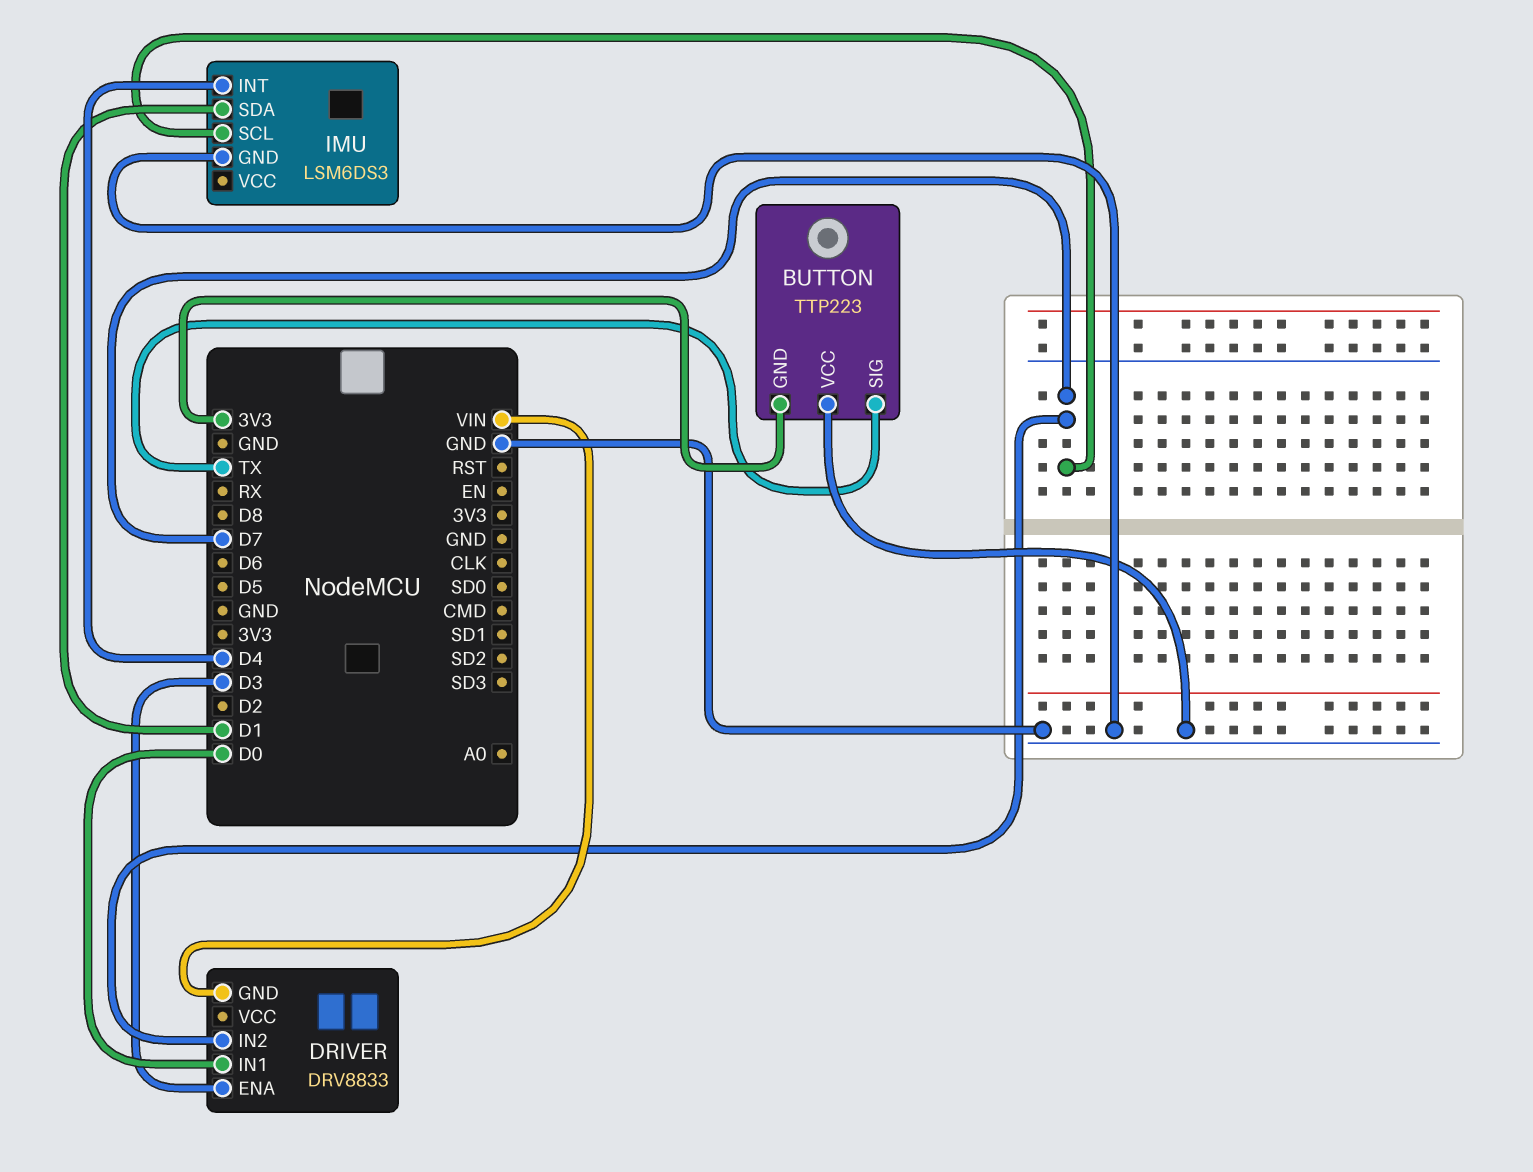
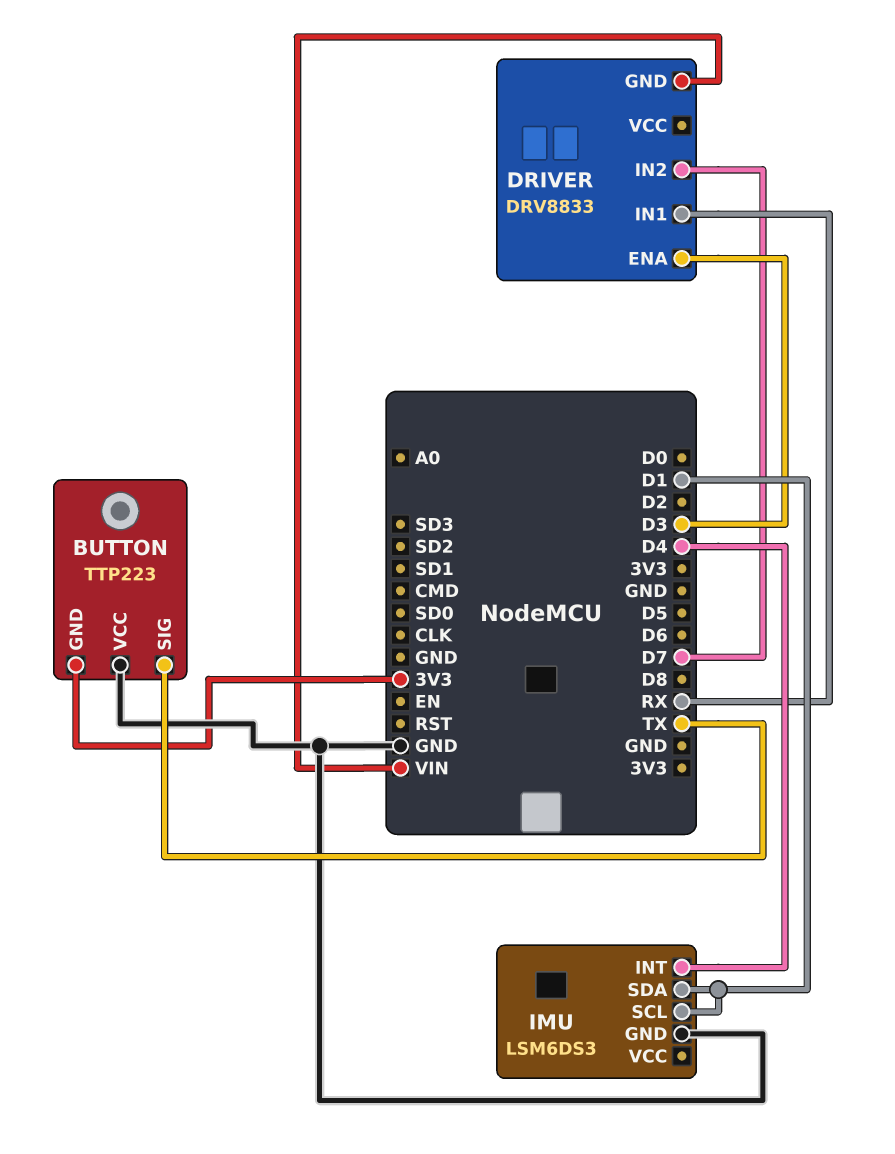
DRIVER pin IN1: D0 -> RX
IMU pin SCL: D7 -> D1

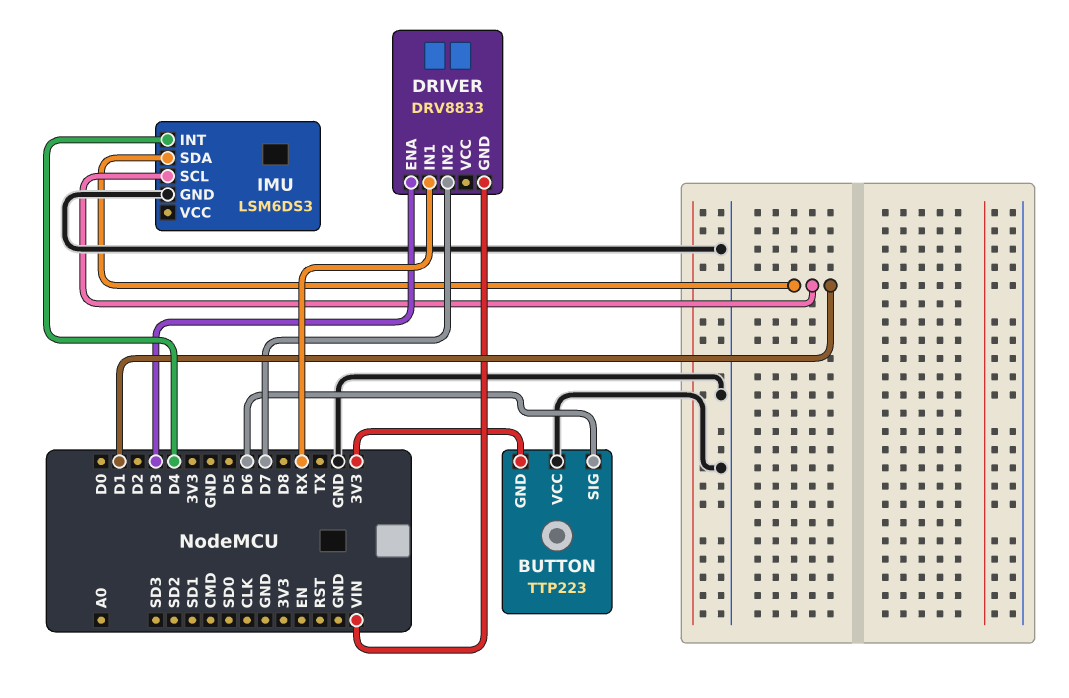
BUTTON pin SIG: TX -> D6

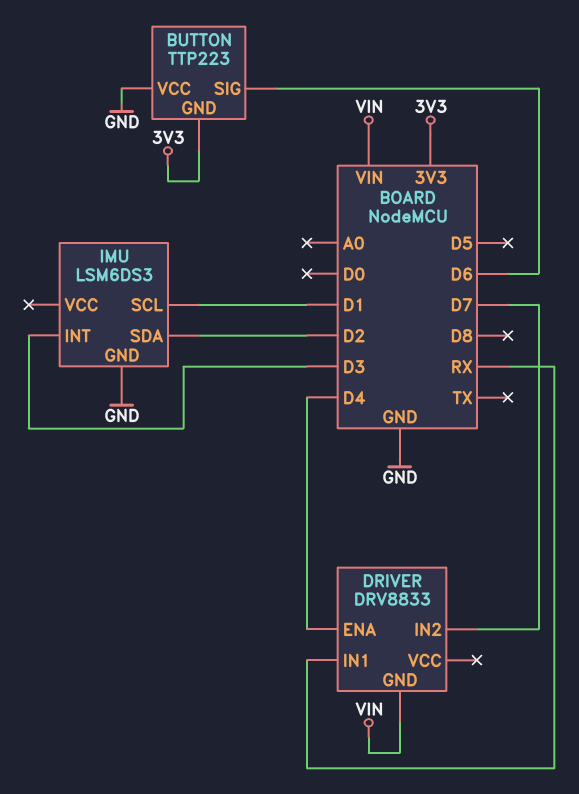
DRIVER pin ENA: D3 -> D4
IMU pin INT: D4 -> D3
IMU pin SDA: D1 -> D2

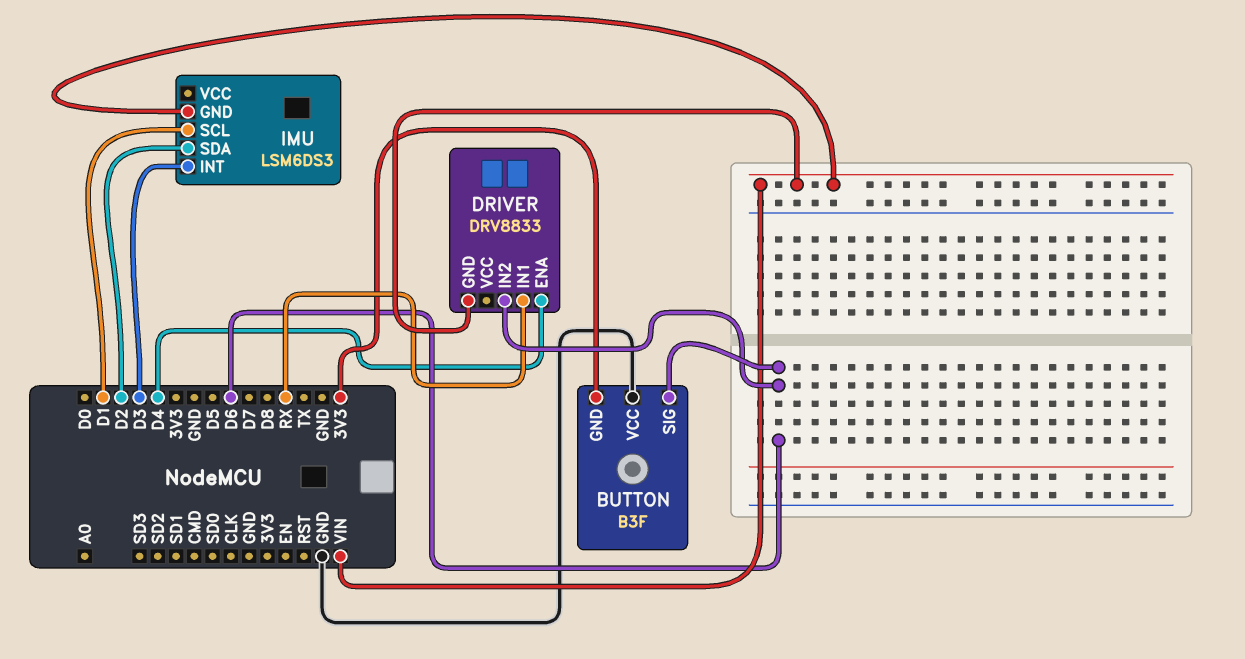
BUTTON: TTP223 -> B3F
DRIVER pin IN2: D7 -> D6
IMU pin GND: GND -> VIN

